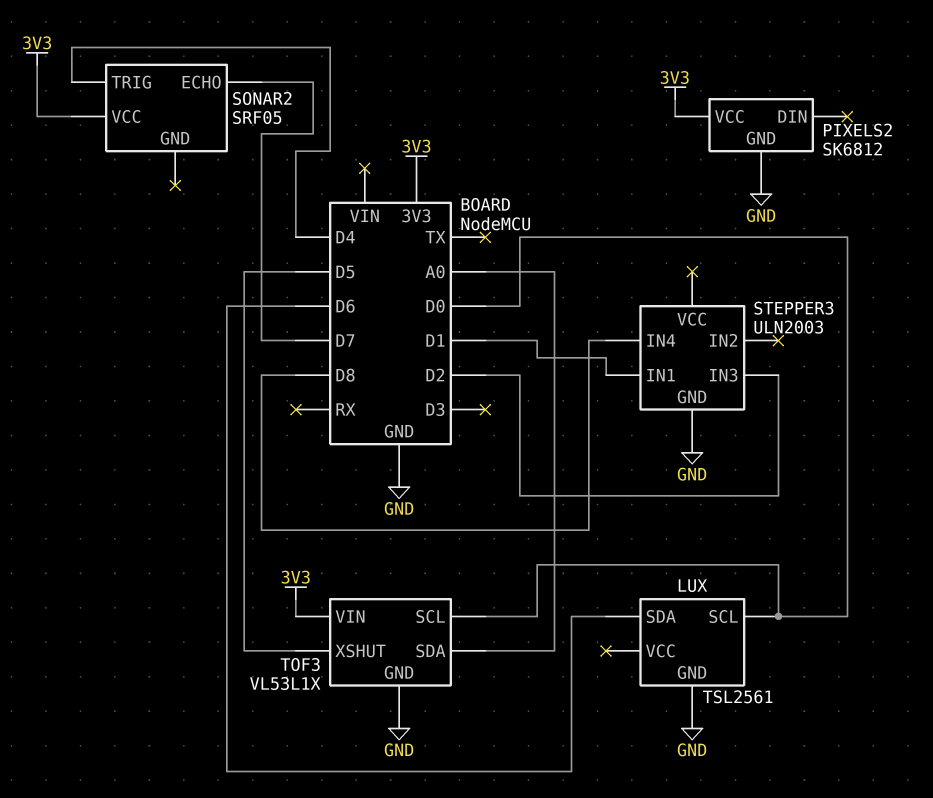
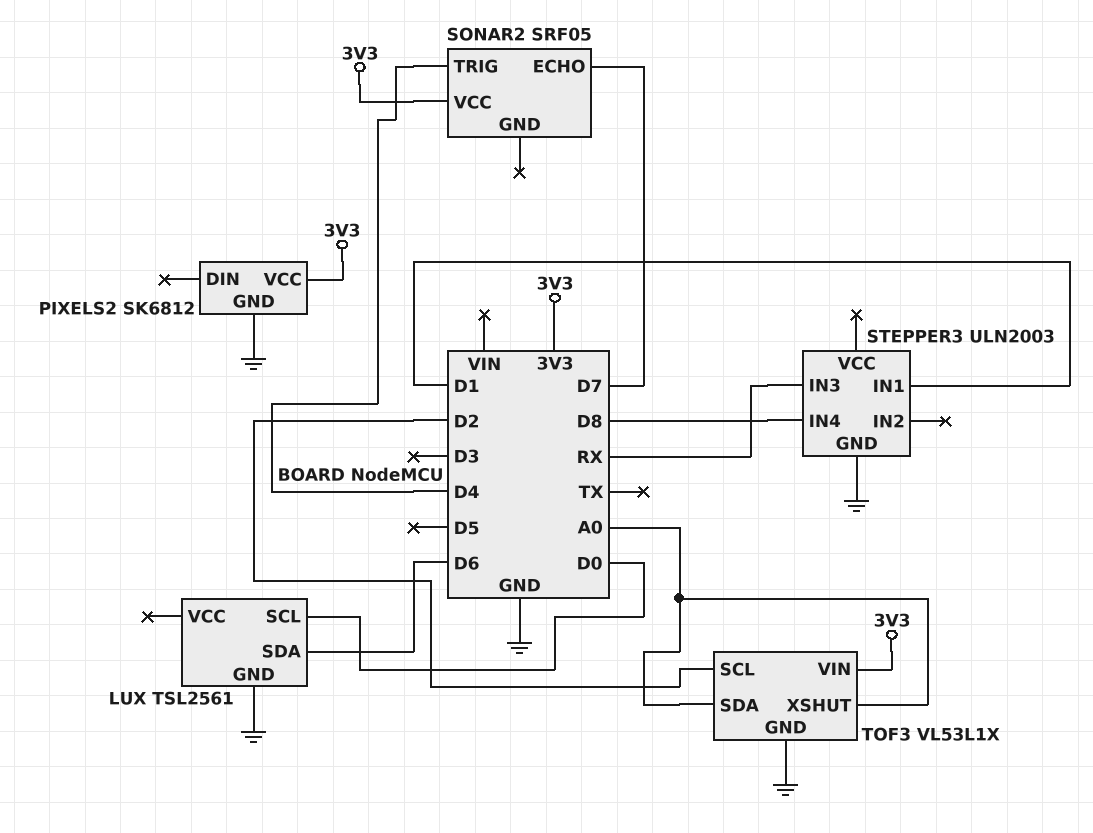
STEPPER3 pin IN3: D2 -> RX
TOF3 pin SCL: D0 -> D2
TOF3 pin XSHUT: D5 -> A0

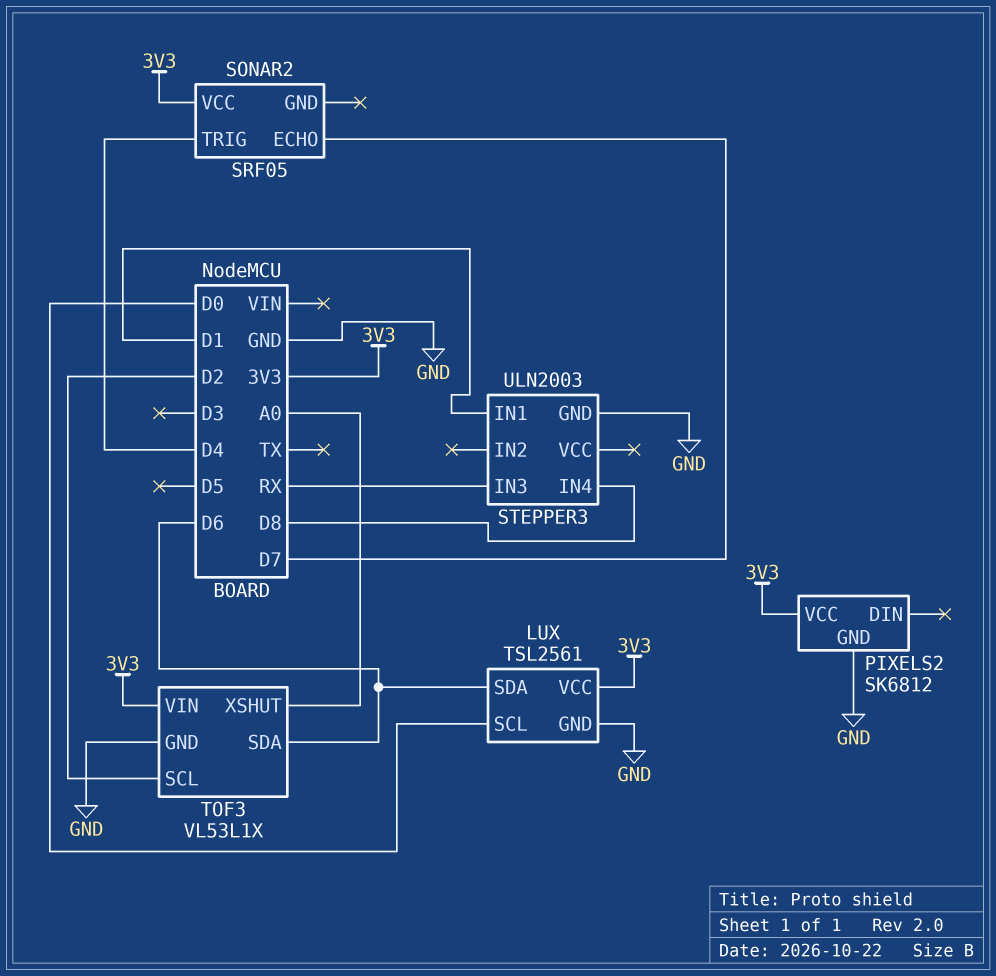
LUX pin VCC: none -> 3V3
TOF3 pin SDA: A0 -> D6

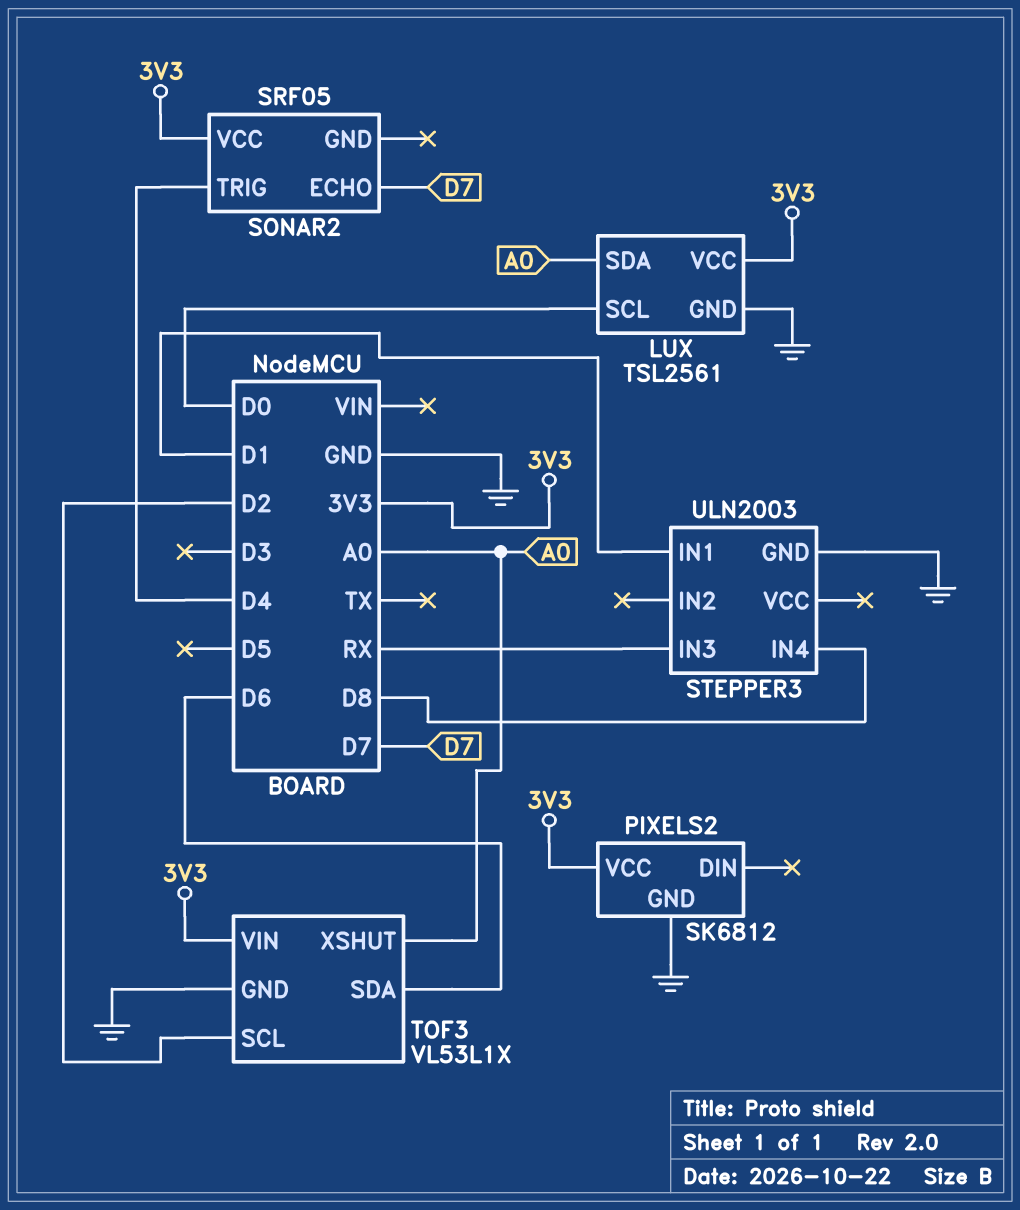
LUX pin SDA: D6 -> A0

